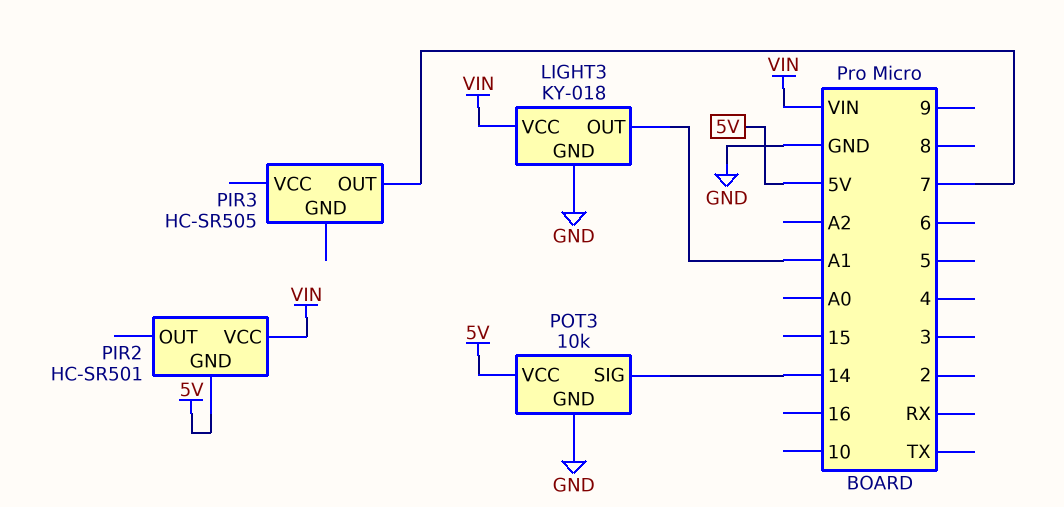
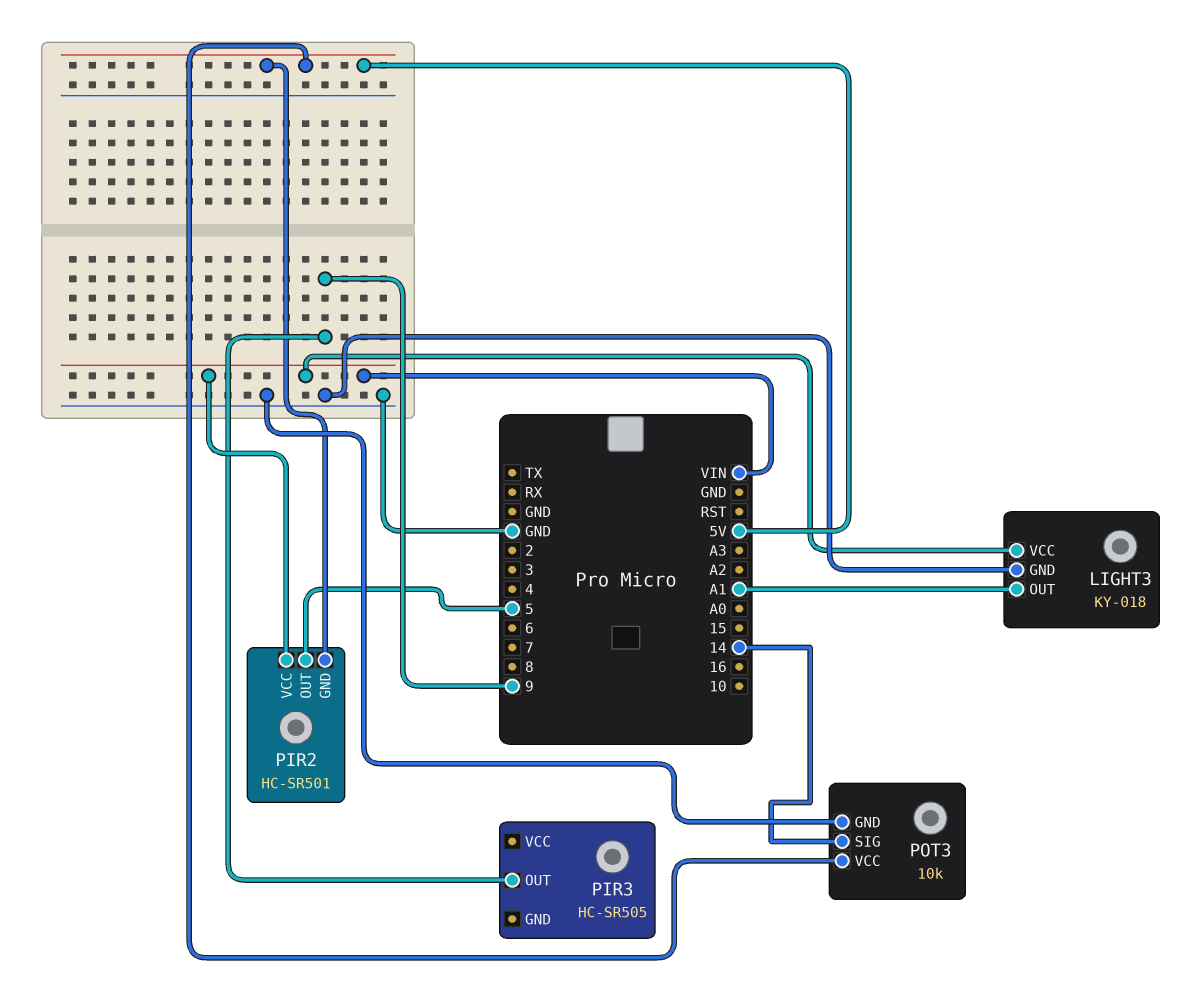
PIR2 pin OUT: none -> 5
PIR3 pin OUT: 7 -> 9

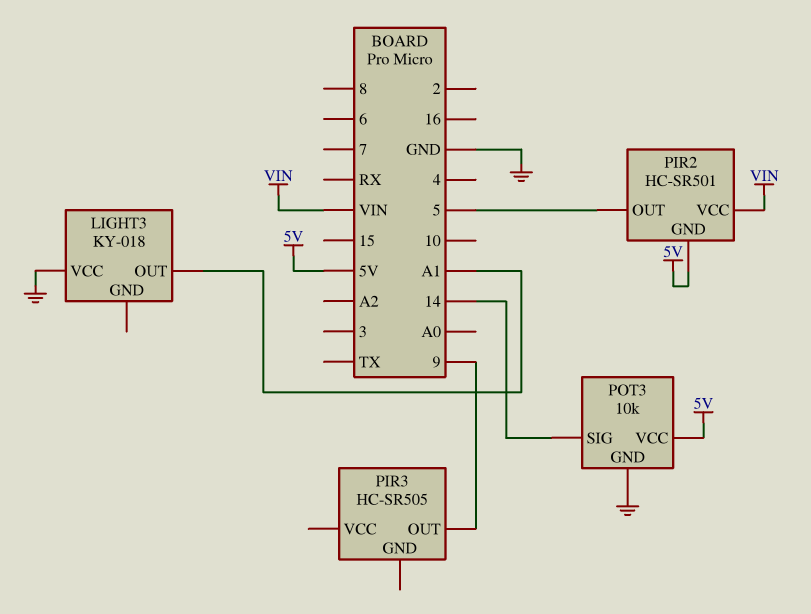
LIGHT3 pin GND: GND -> none
LIGHT3 pin VCC: VIN -> GND

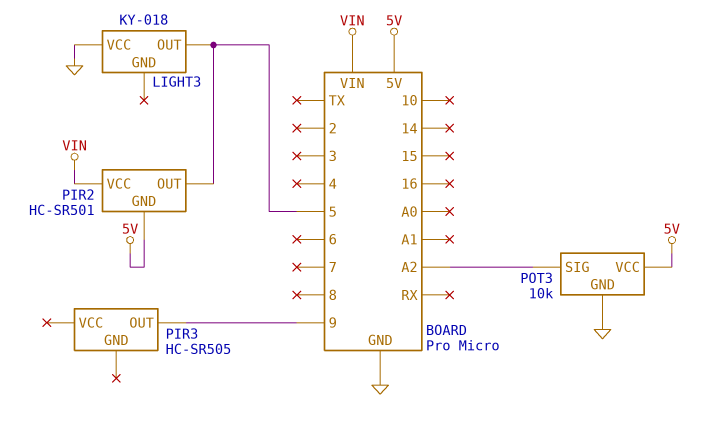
LIGHT3 pin OUT: A1 -> 5
POT3 pin SIG: 14 -> A2

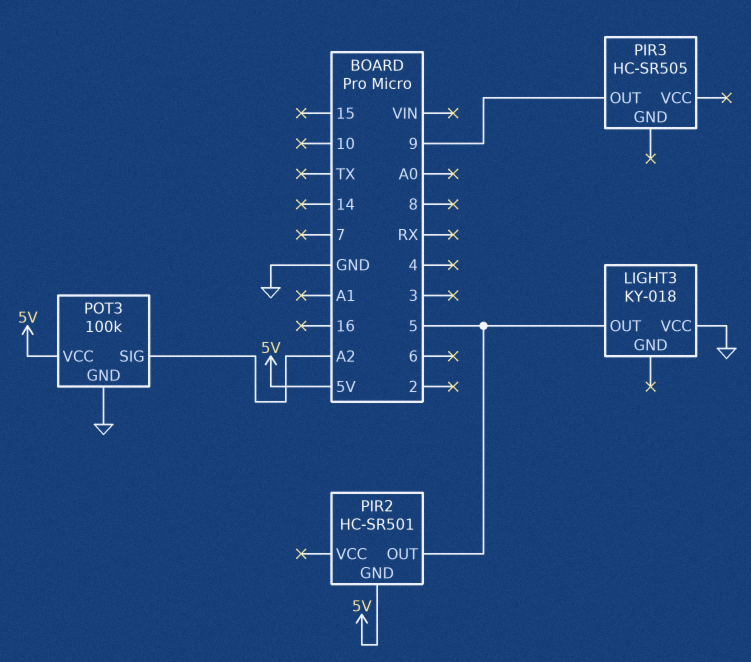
PIR2 pin VCC: VIN -> none
POT3: 10k -> 100k

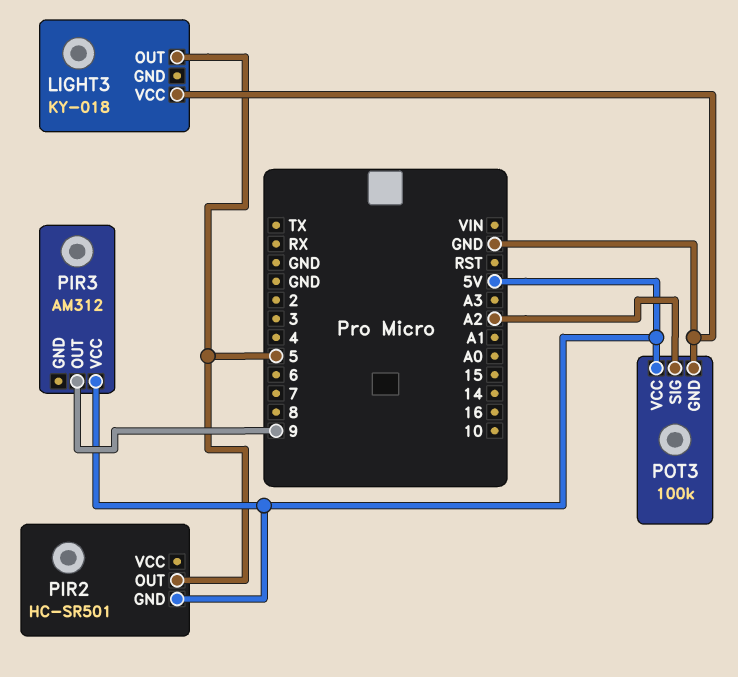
PIR3: HC-SR505 -> AM312
PIR3 pin VCC: none -> 5V

